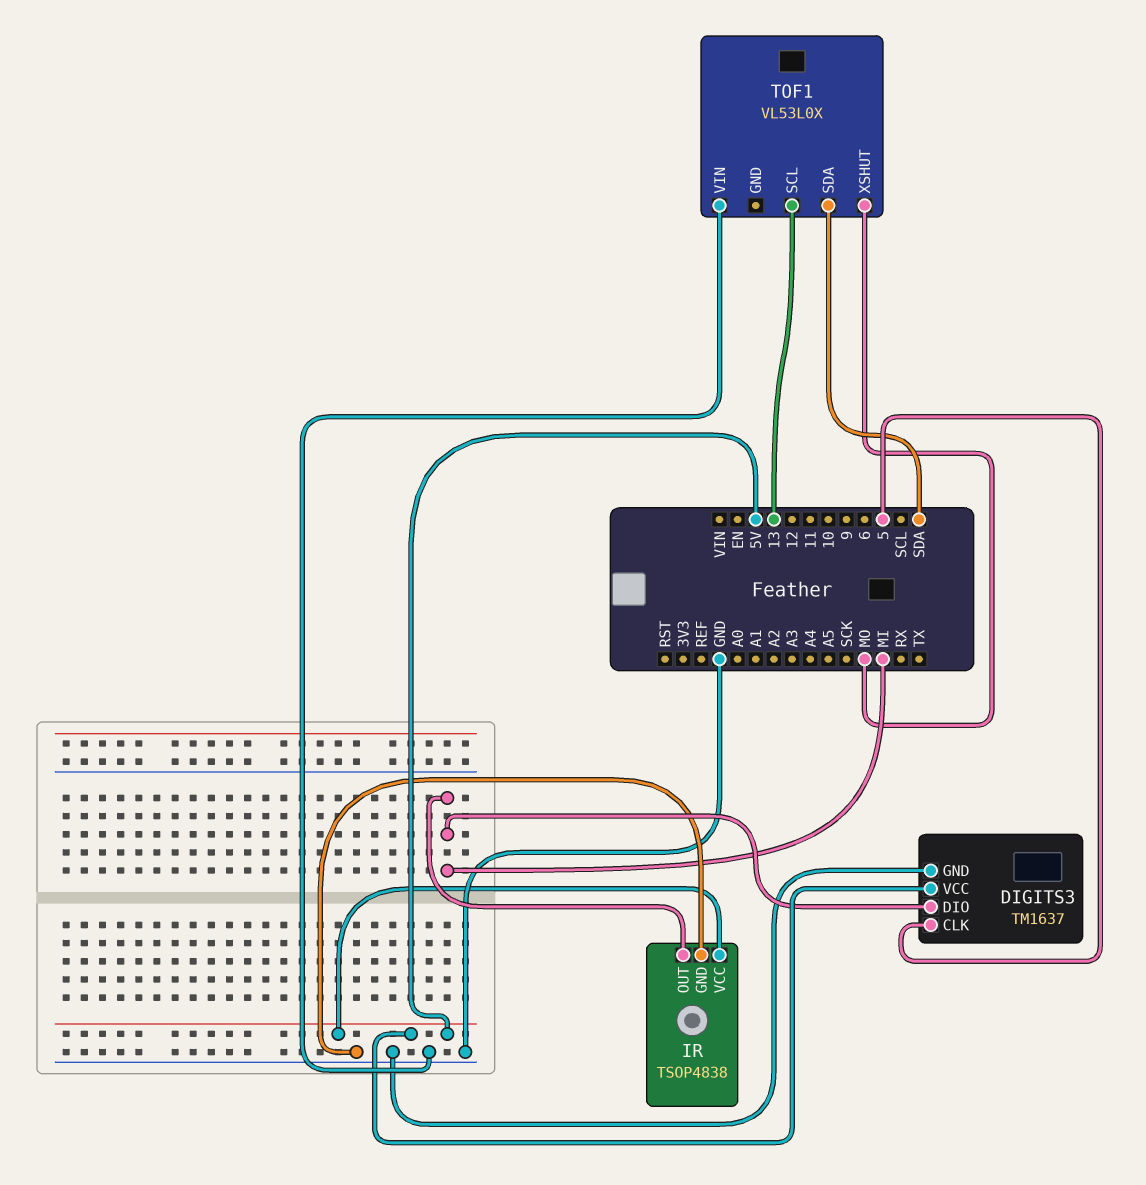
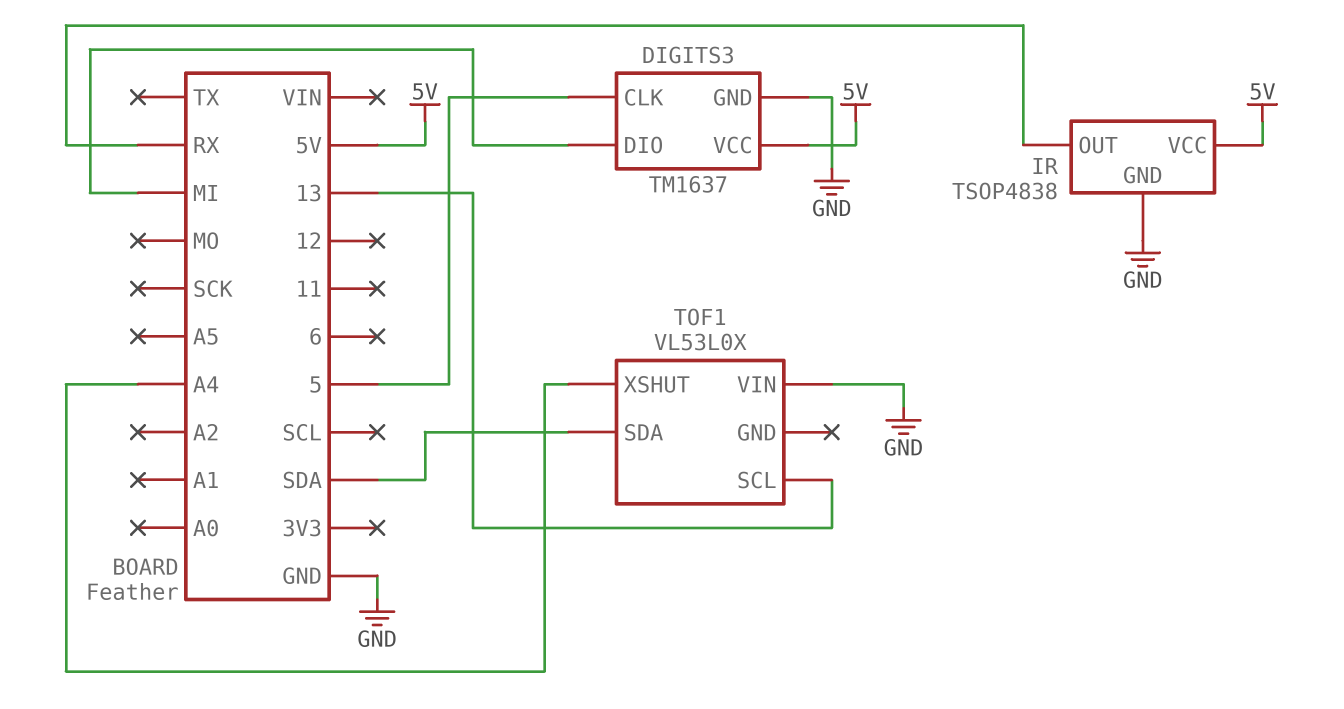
IR pin OUT: MI -> RX
TOF1 pin XSHUT: MO -> A4

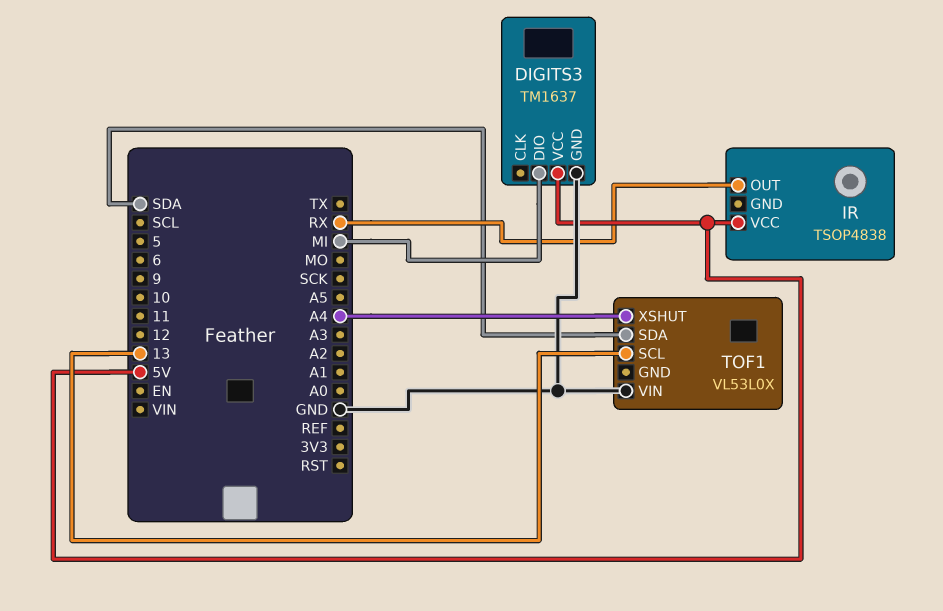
DIGITS3 pin CLK: 5 -> none
IR pin GND: GND -> none

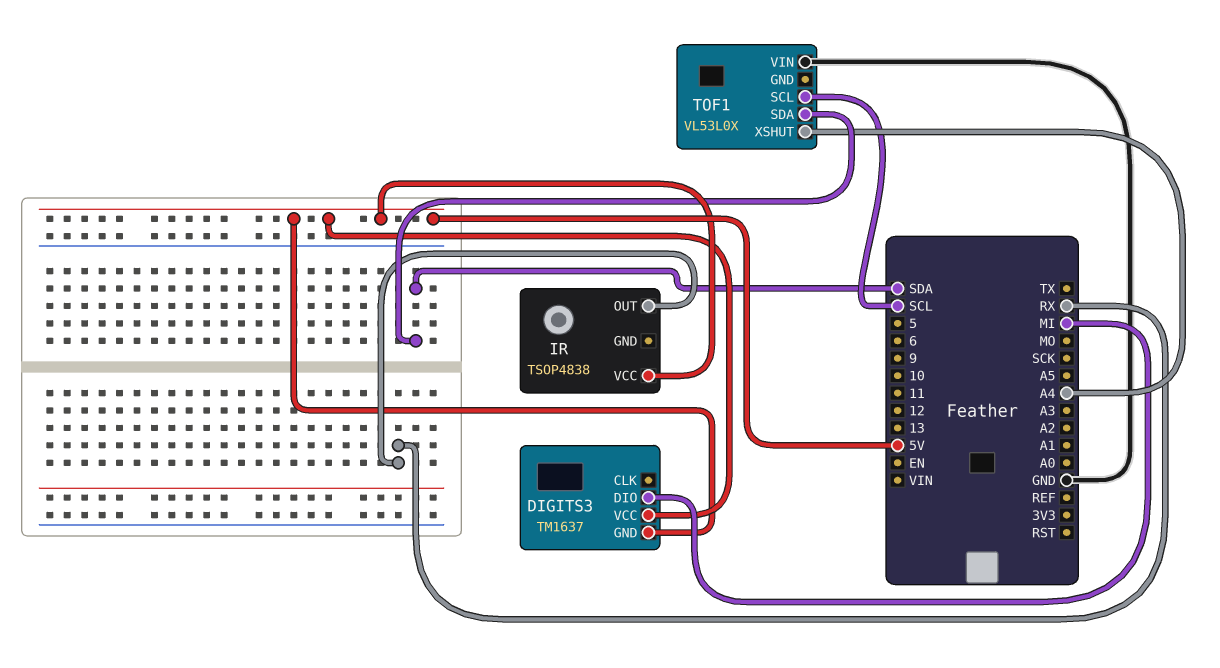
DIGITS3 pin GND: GND -> 5V
TOF1 pin SCL: 13 -> SCL

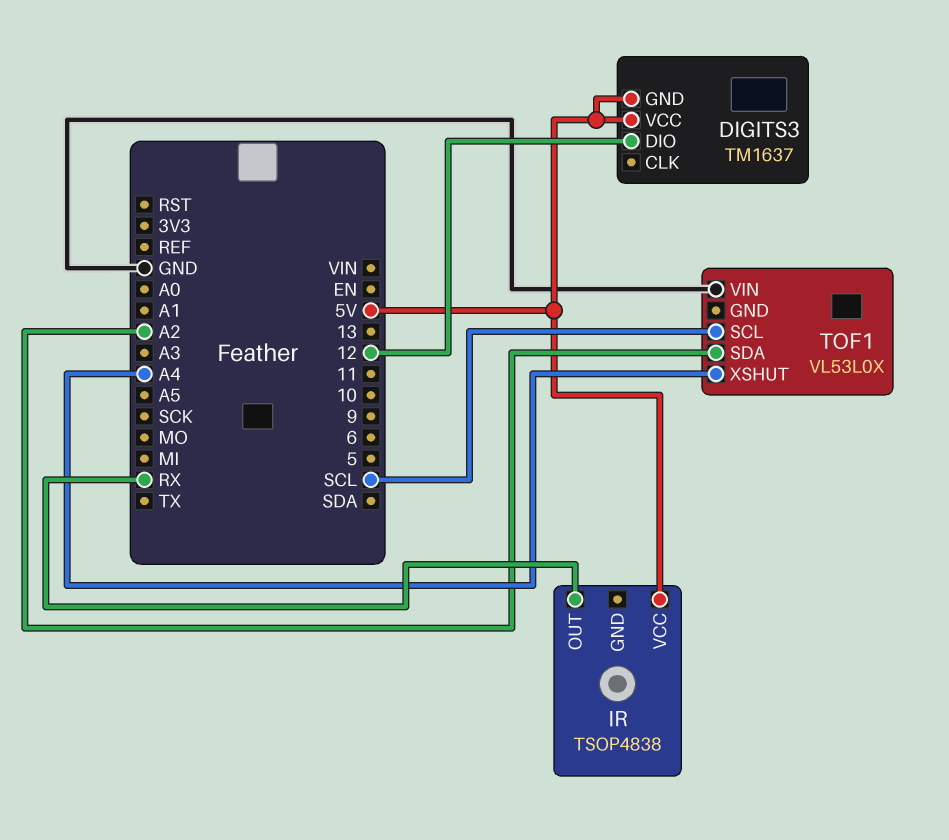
DIGITS3 pin DIO: MI -> 12
TOF1 pin SDA: SDA -> A2

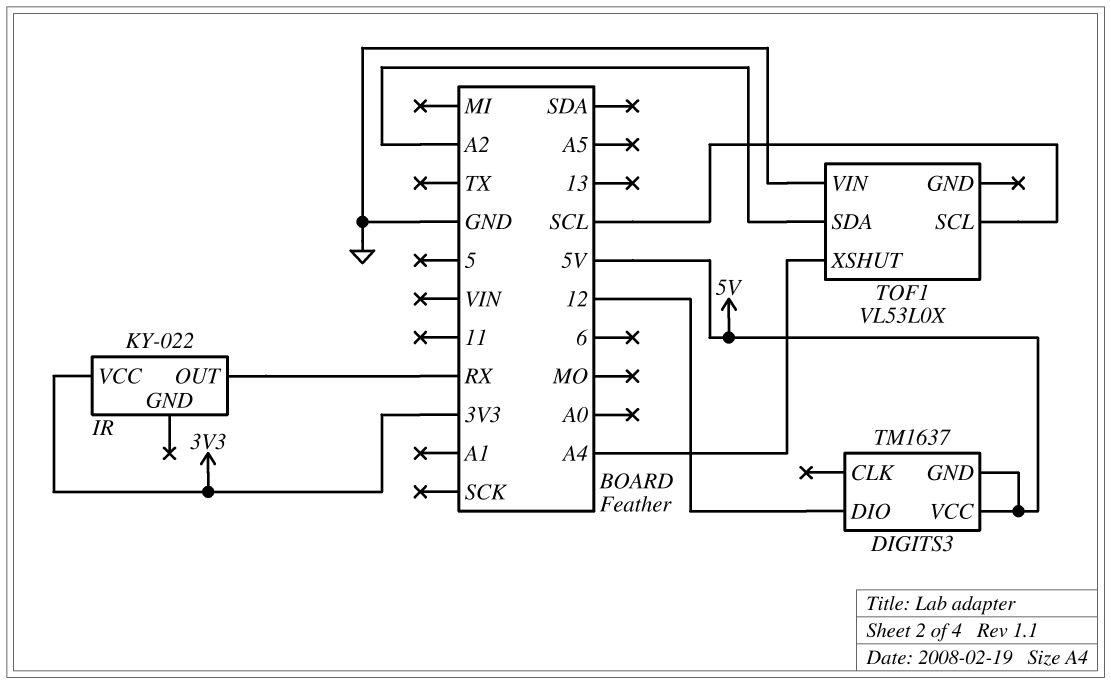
IR: TSOP4838 -> KY-022
IR pin VCC: 5V -> 3V3

